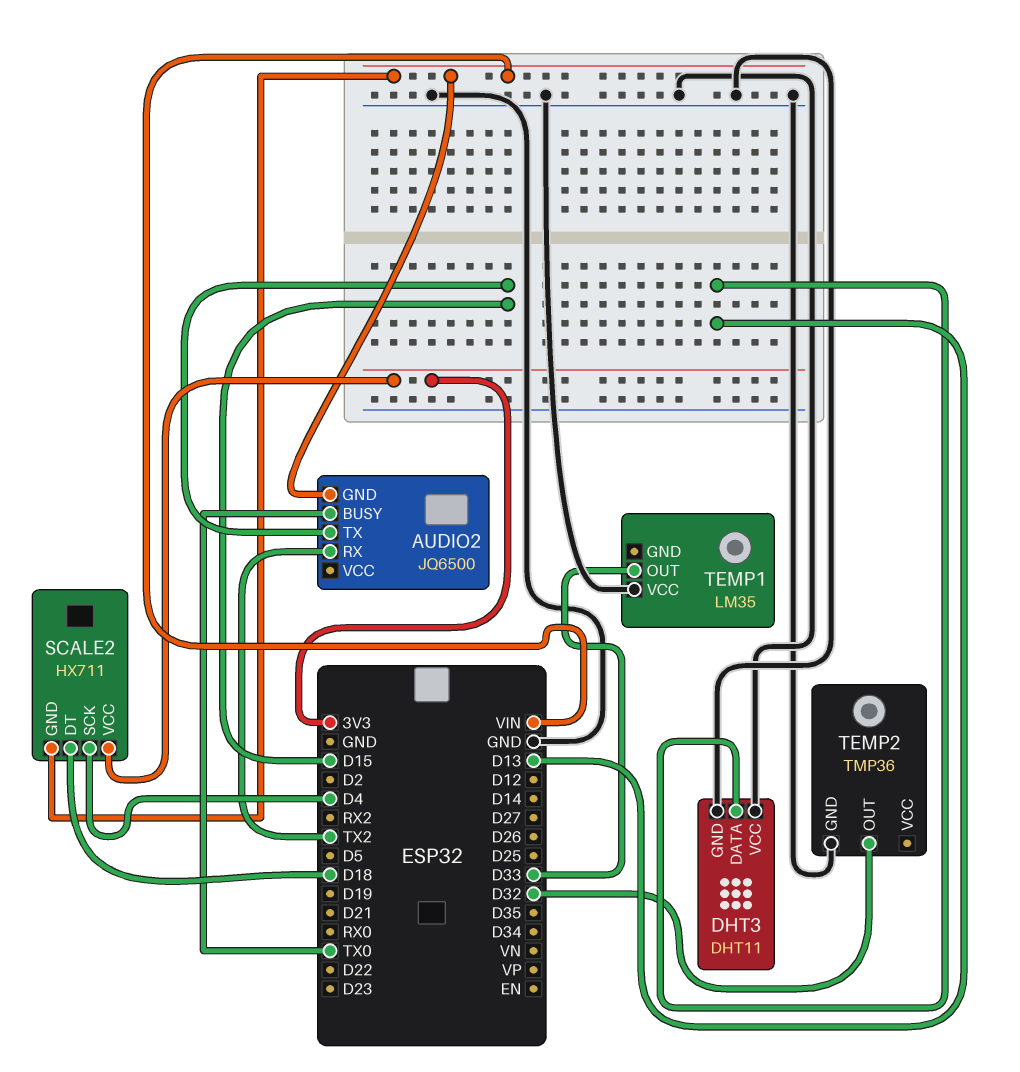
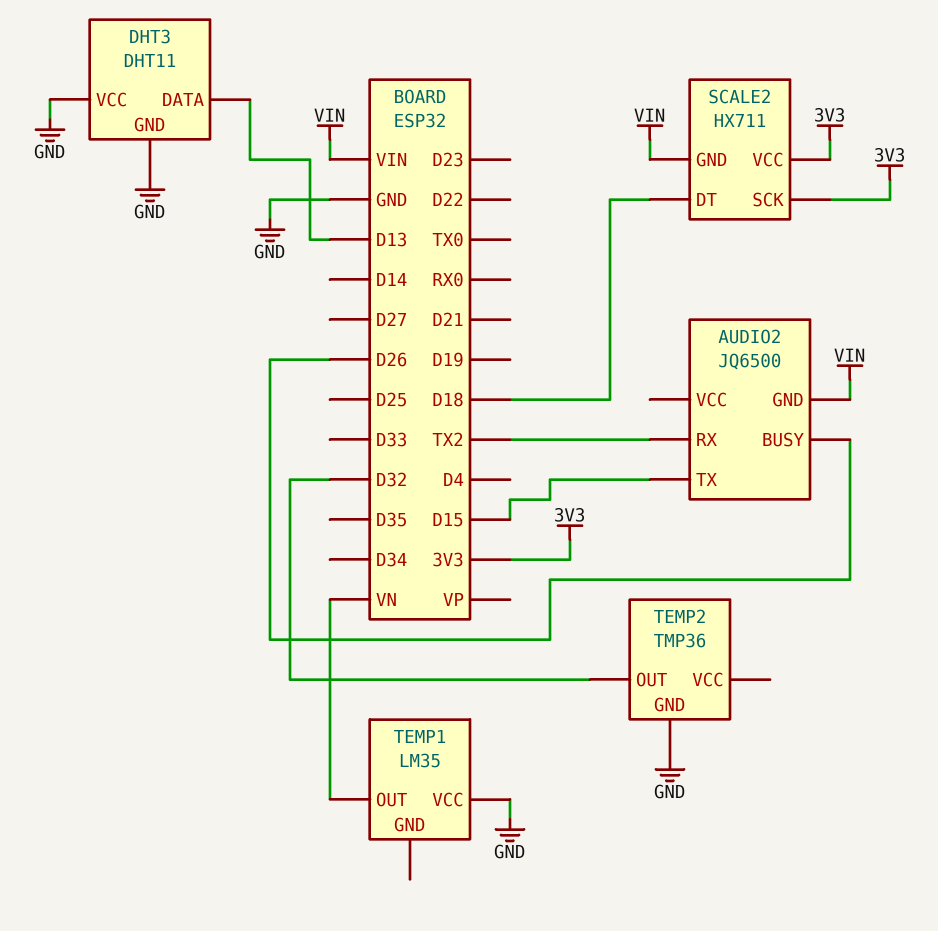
AUDIO2 pin BUSY: TX0 -> D26
SCALE2 pin SCK: D4 -> 3V3
TEMP1 pin OUT: D33 -> VN

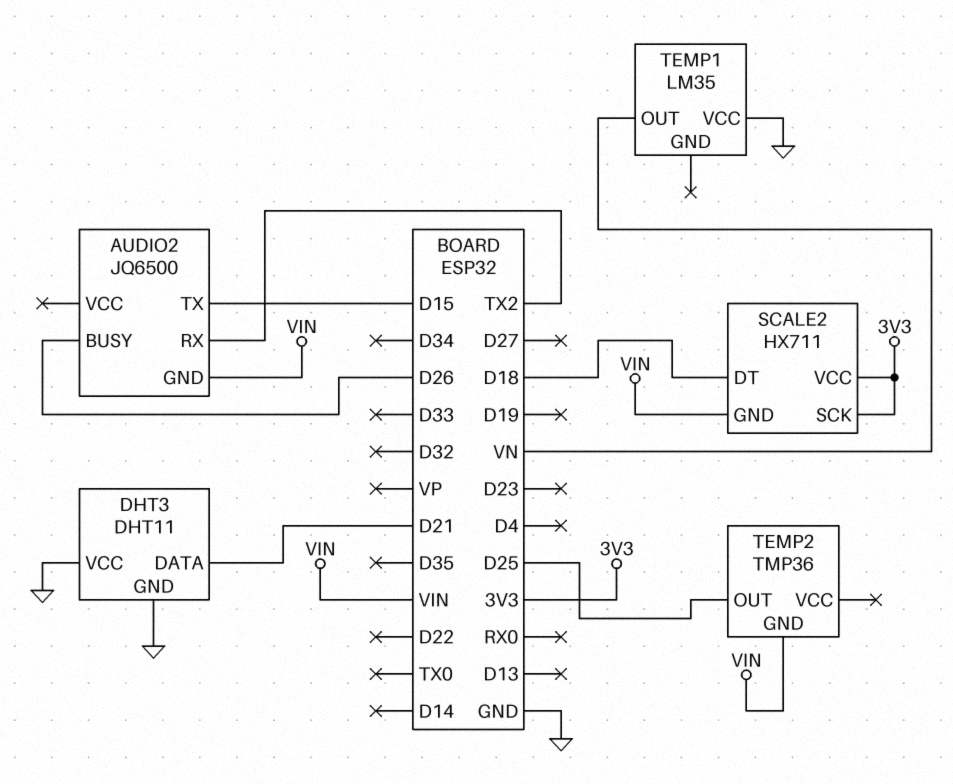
DHT3 pin DATA: D13 -> D21
TEMP2 pin GND: GND -> VIN
TEMP2 pin OUT: D32 -> D25

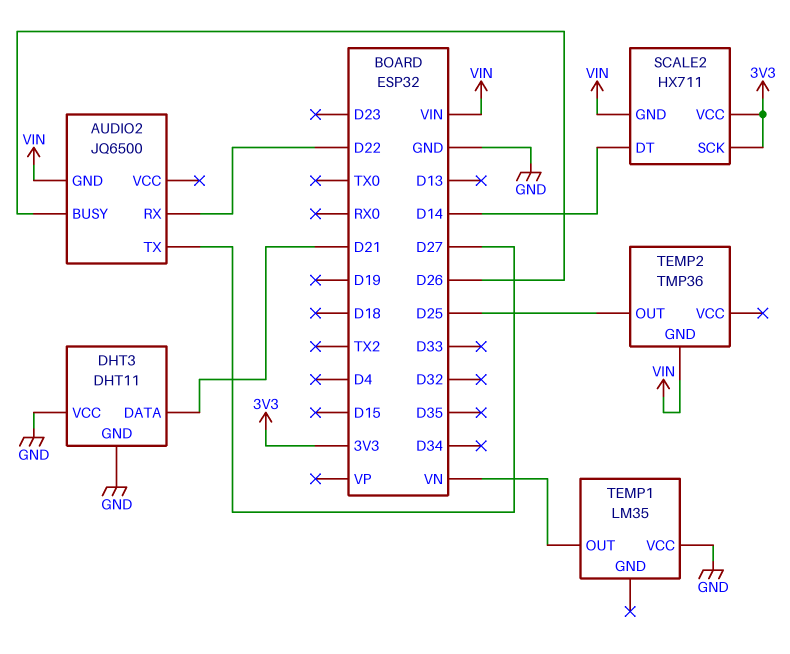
AUDIO2 pin RX: TX2 -> D22
AUDIO2 pin TX: D15 -> D27
SCALE2 pin DT: D18 -> D14

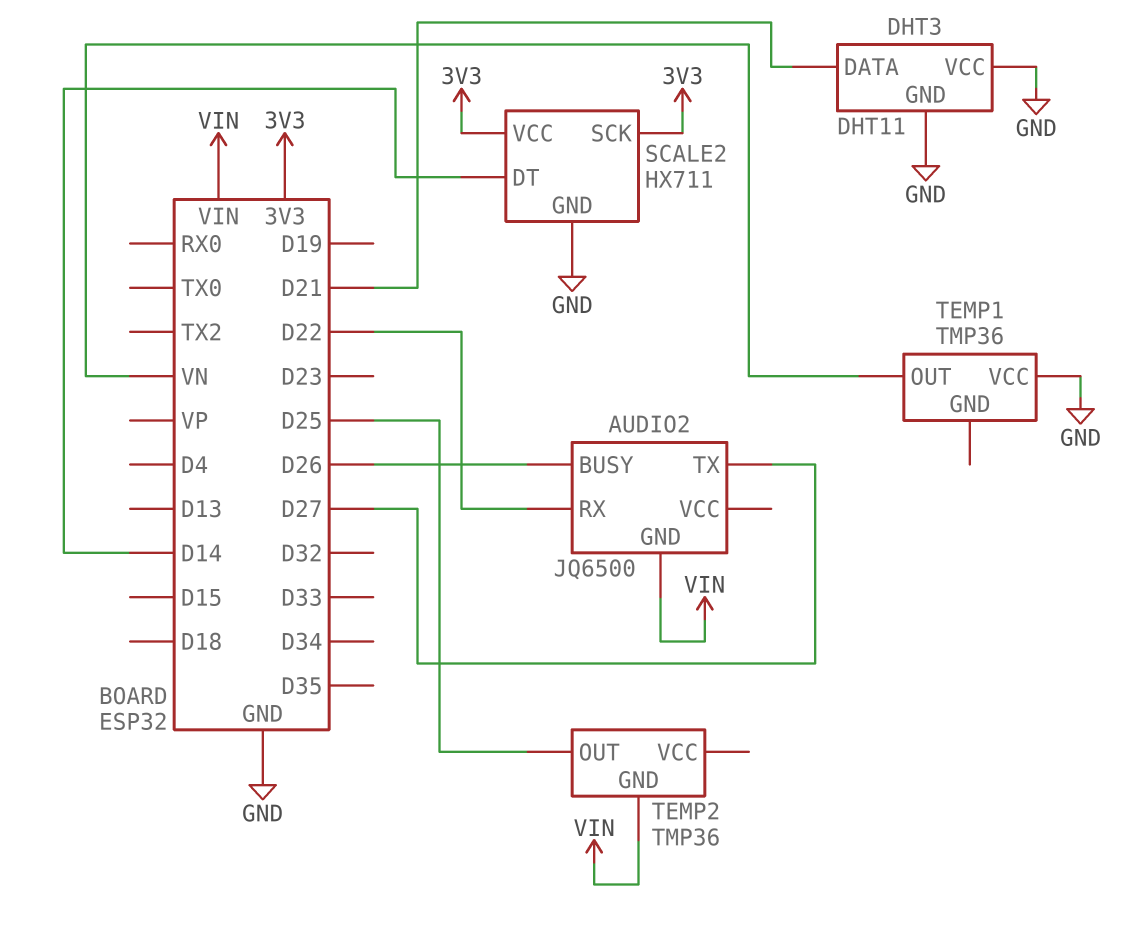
SCALE2 pin GND: VIN -> GND
TEMP1: LM35 -> TMP36

